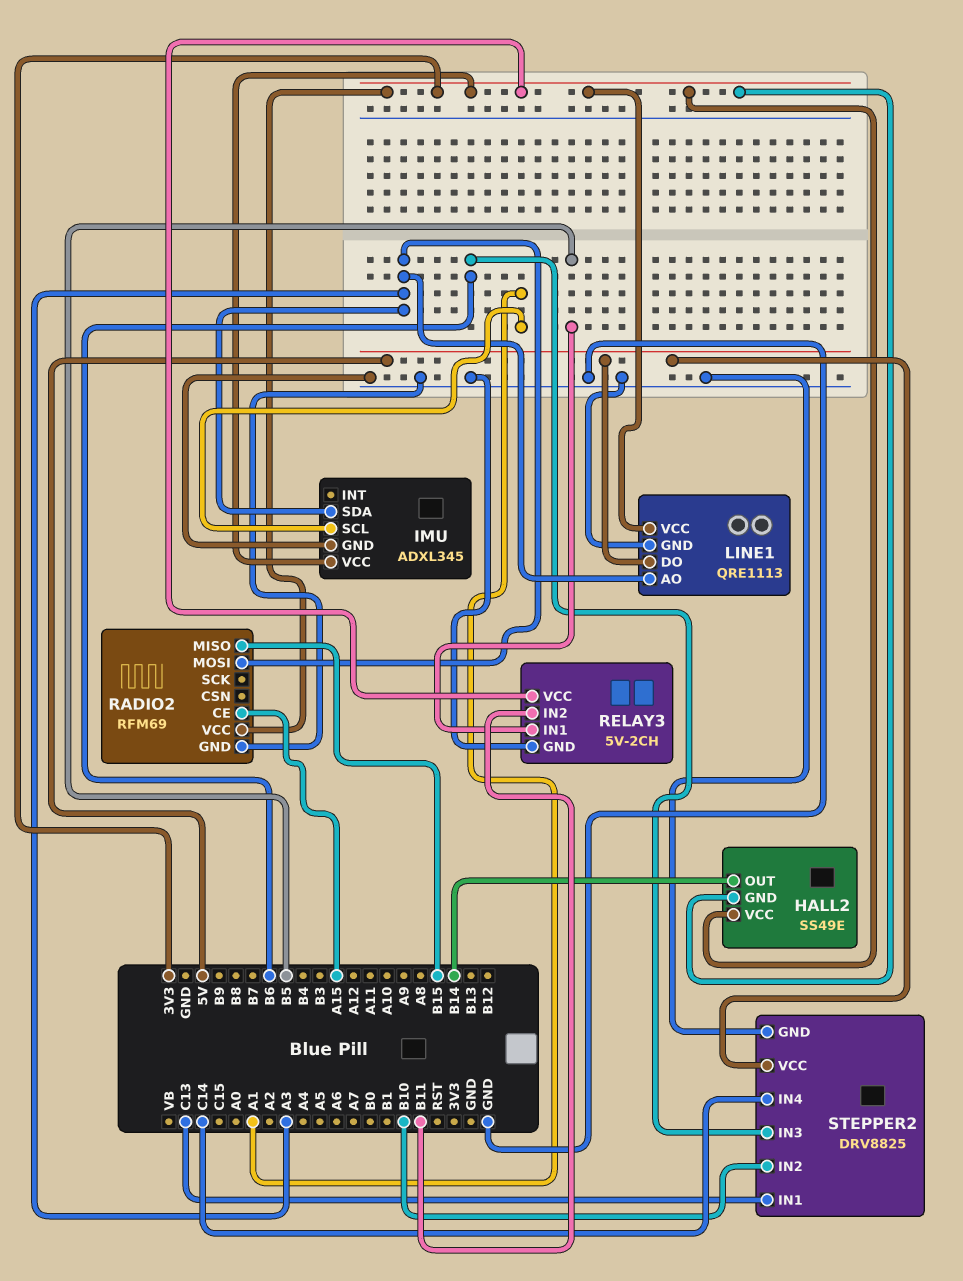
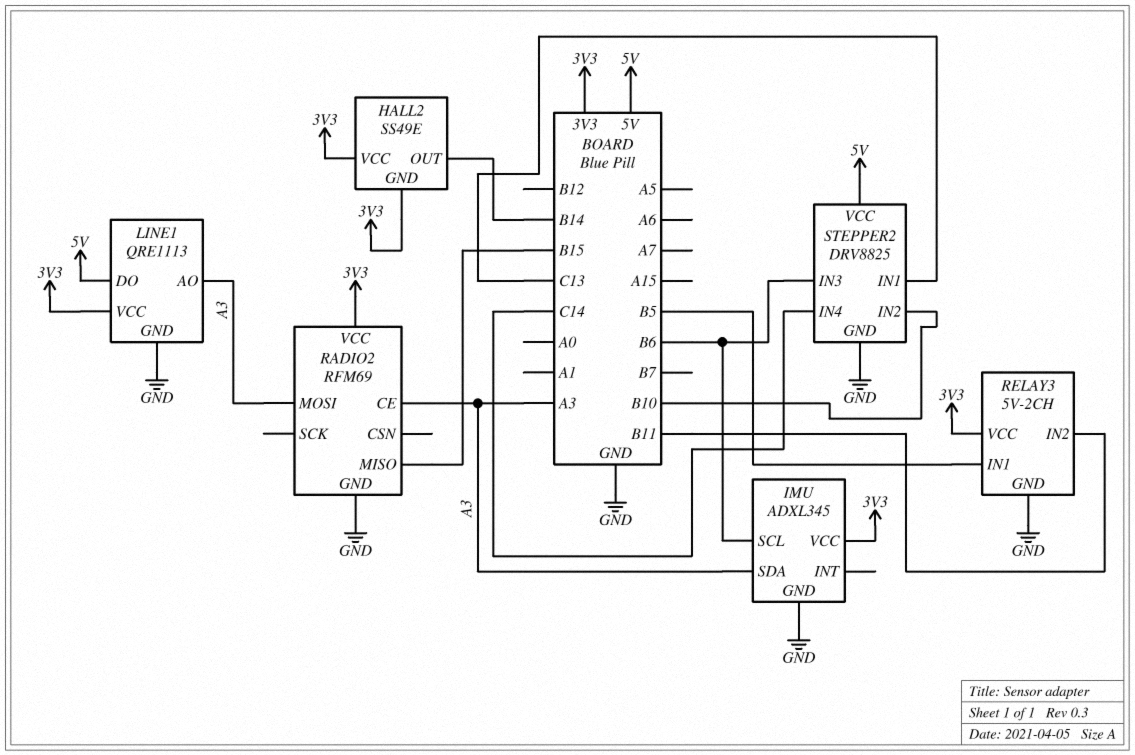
IMU pin SCL: A1 -> B6
RADIO2 pin CE: A15 -> A3

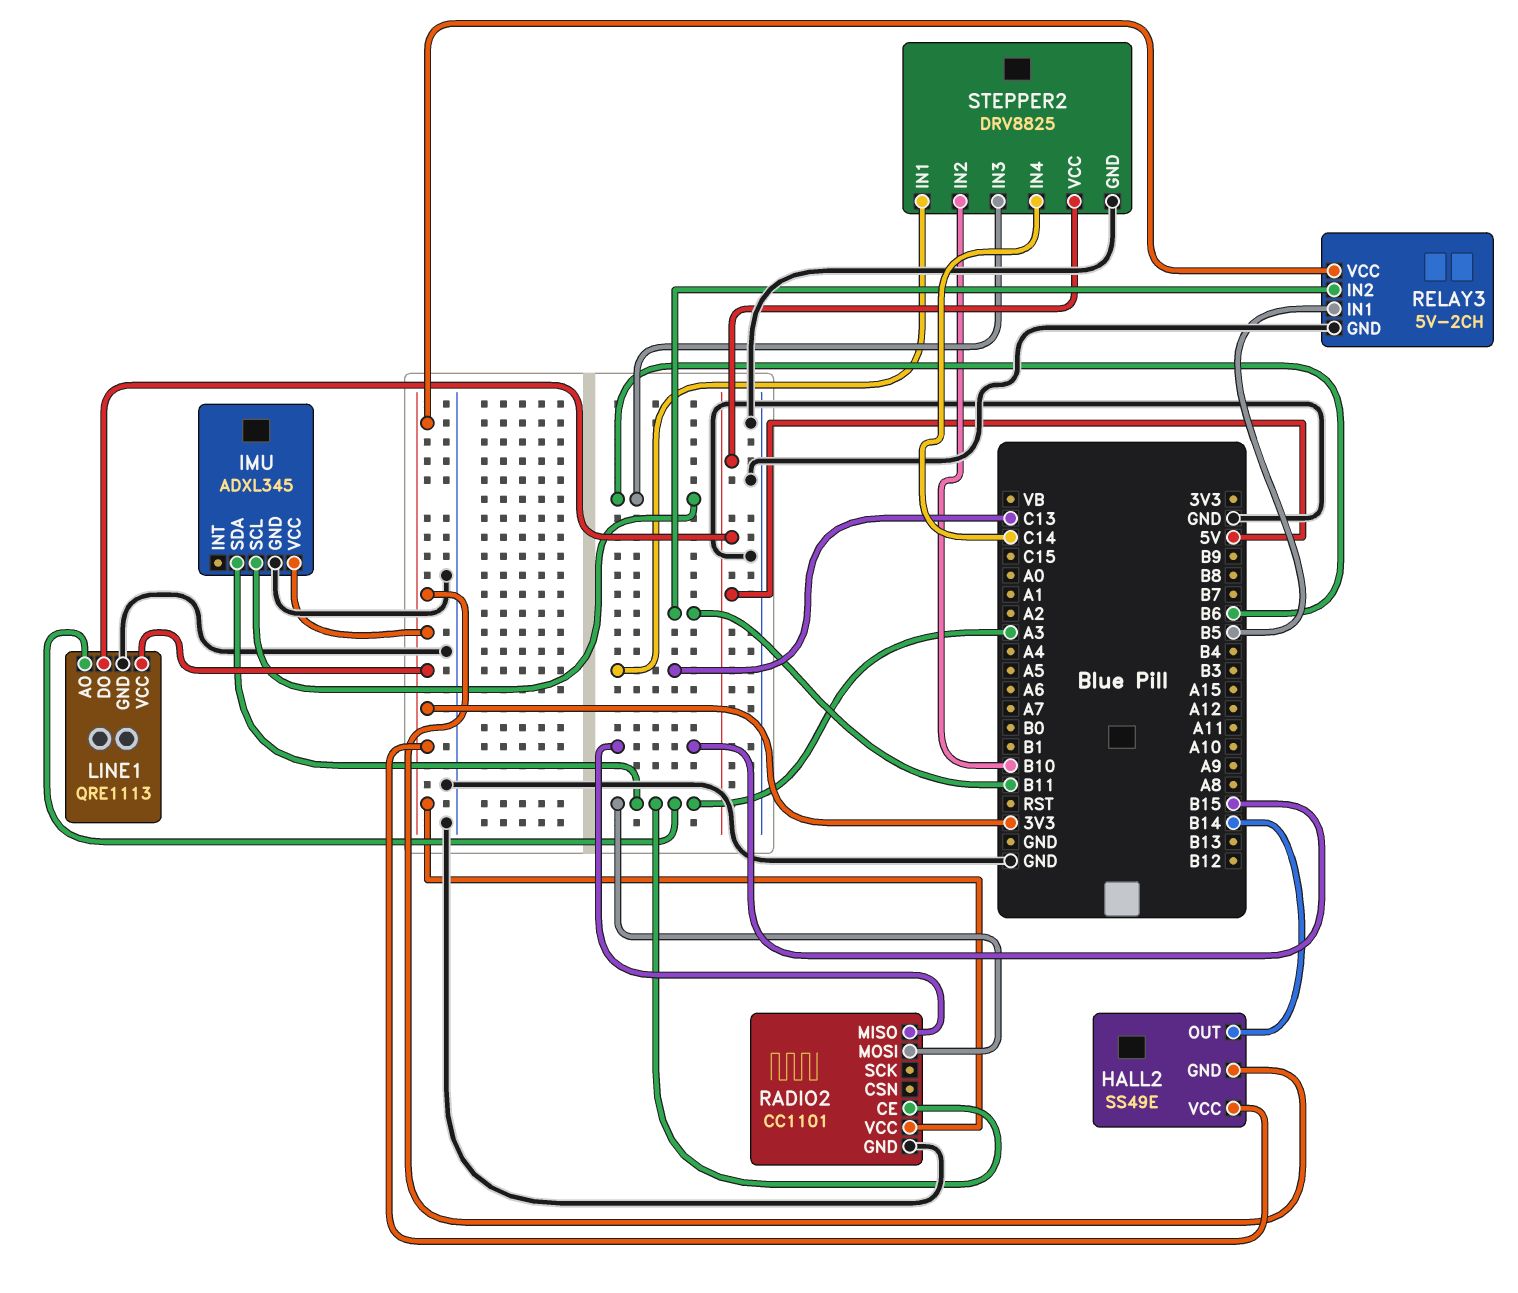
RADIO2: RFM69 -> CC1101

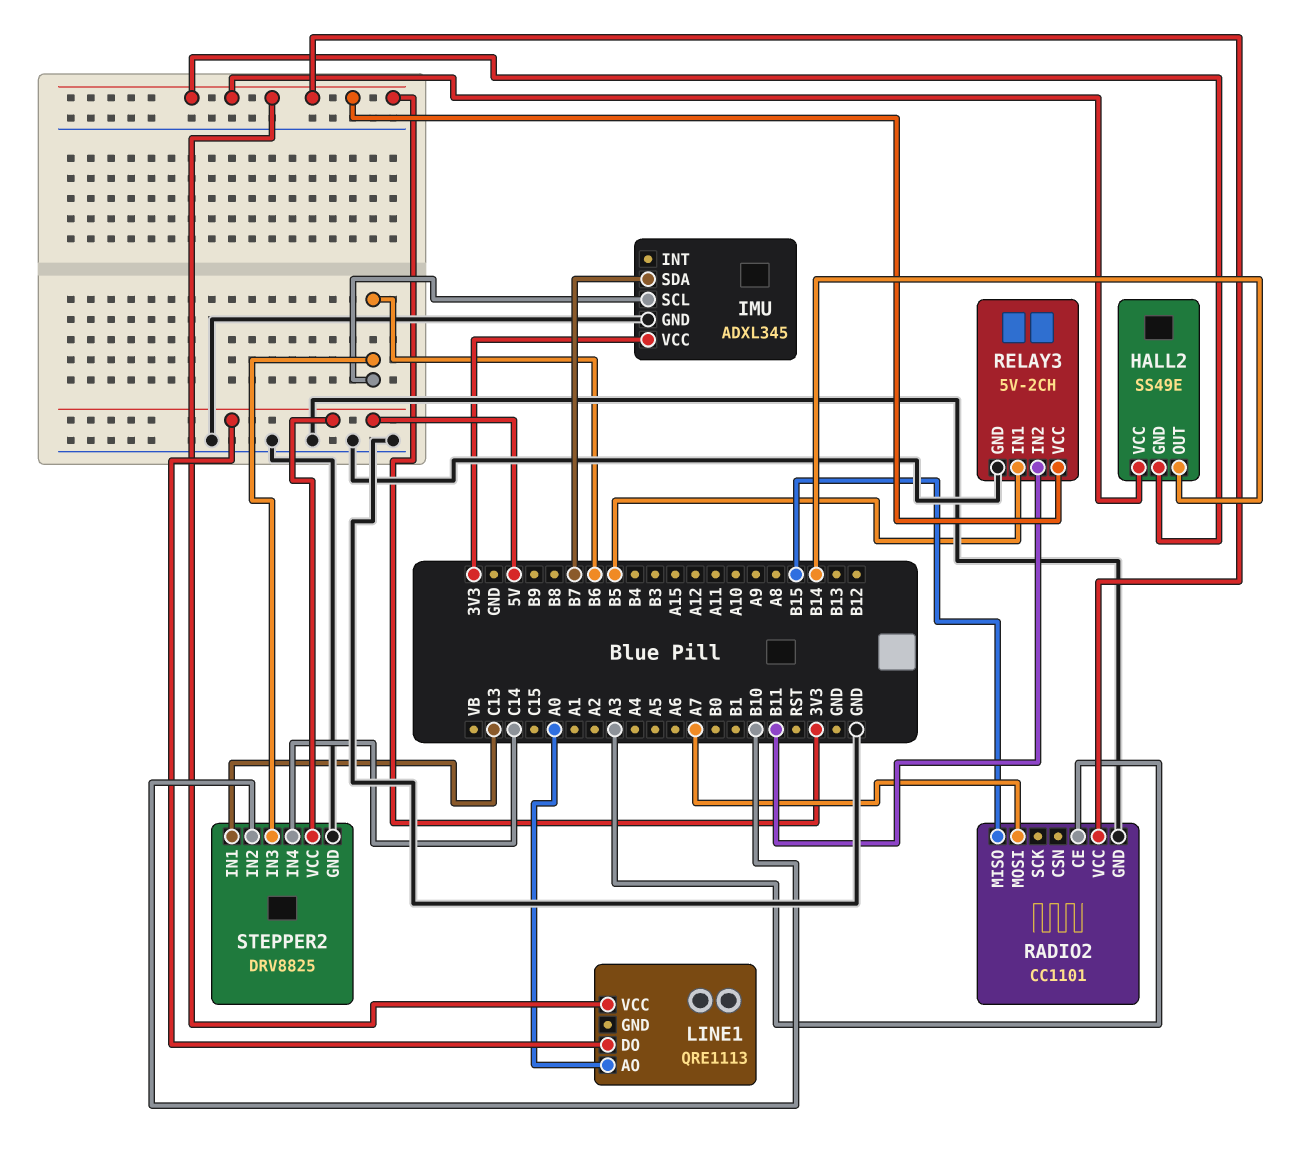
IMU pin SDA: A3 -> B7
LINE1 pin AO: A3 -> A0
LINE1 pin GND: GND -> none
RADIO2 pin MOSI: A3 -> A7

